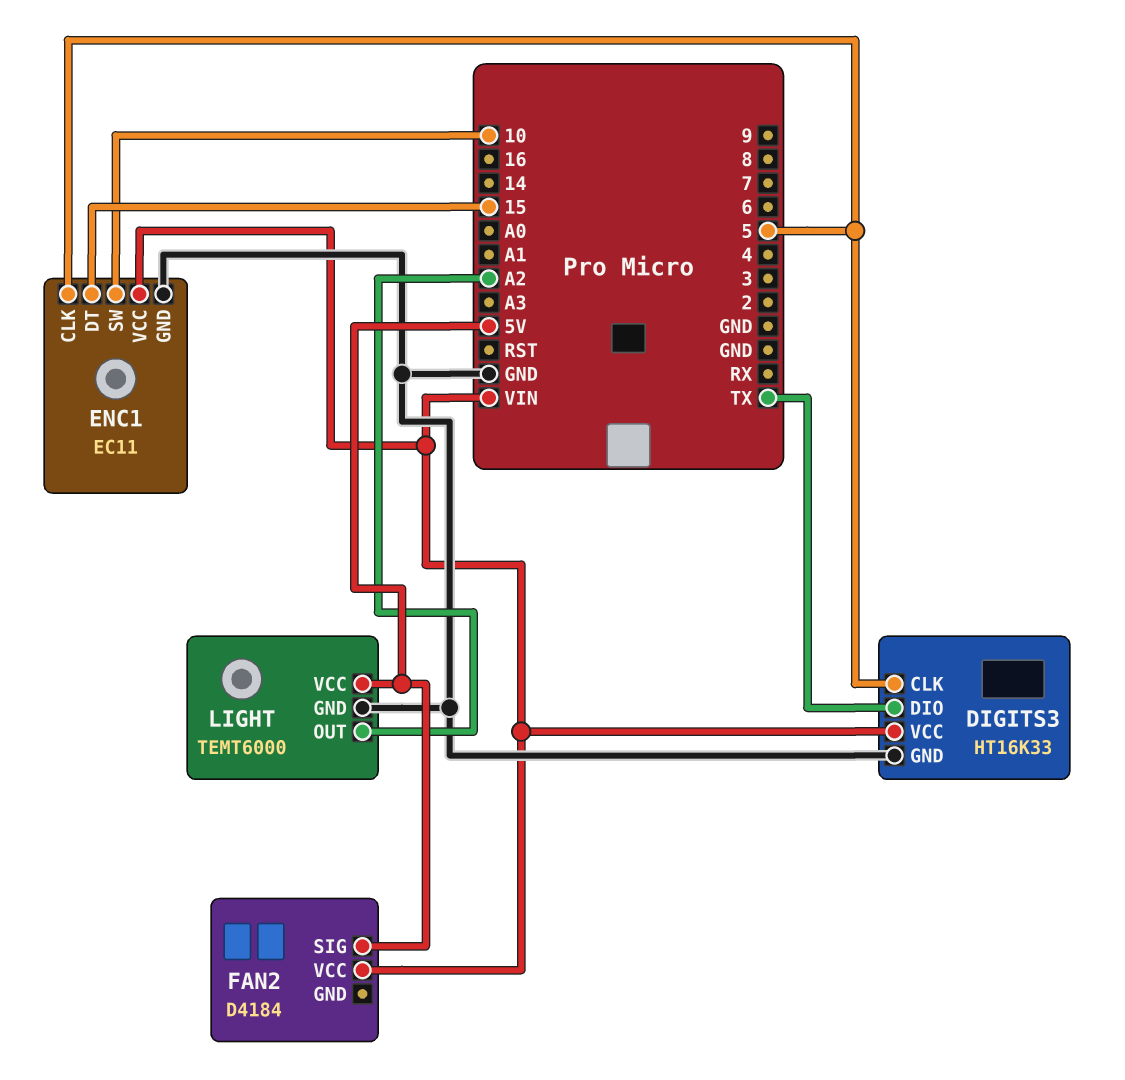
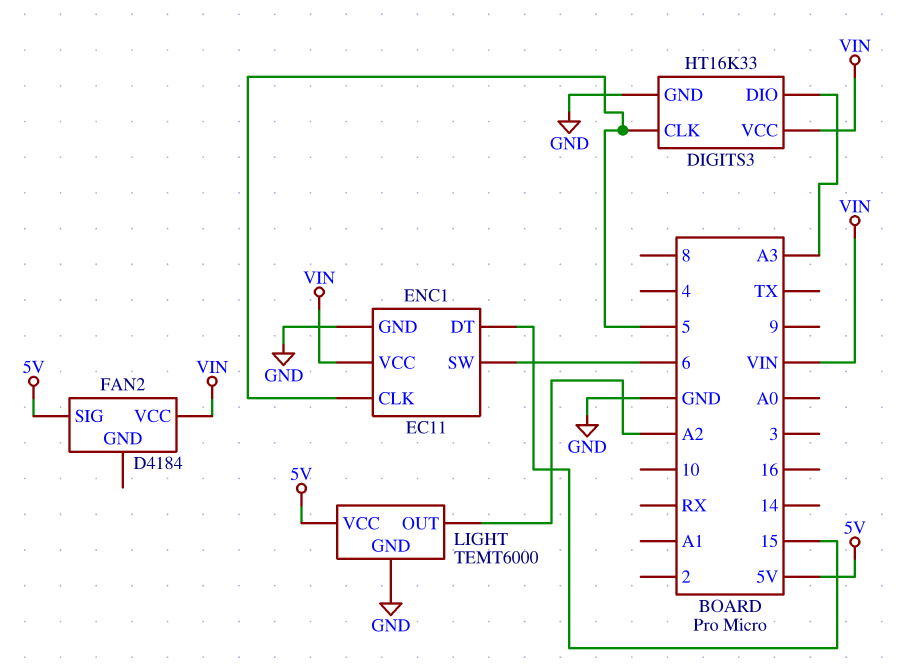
DIGITS3 pin DIO: TX -> A3
ENC1 pin SW: 10 -> 6

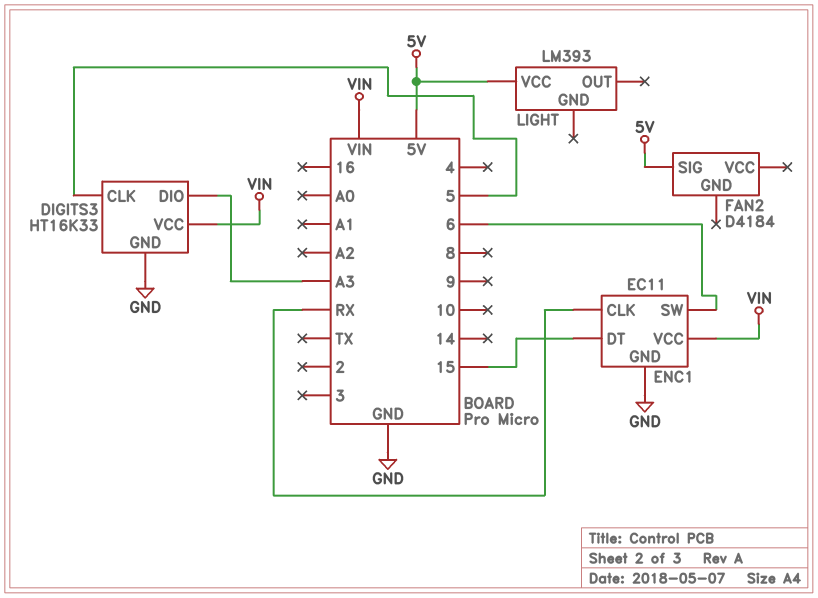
ENC1 pin CLK: 5 -> RX
FAN2 pin VCC: VIN -> none
LIGHT: TEMT6000 -> LM393
LIGHT pin GND: GND -> none
LIGHT pin OUT: A2 -> none

